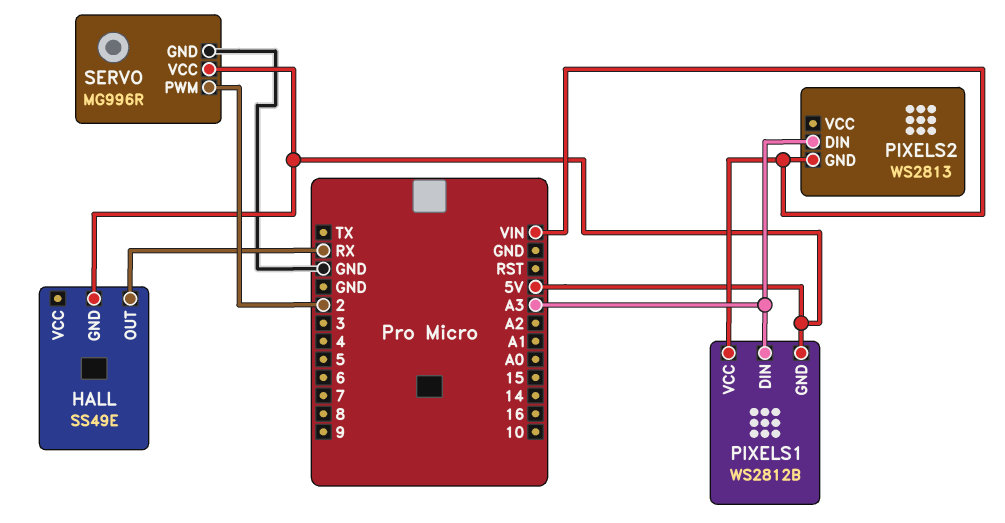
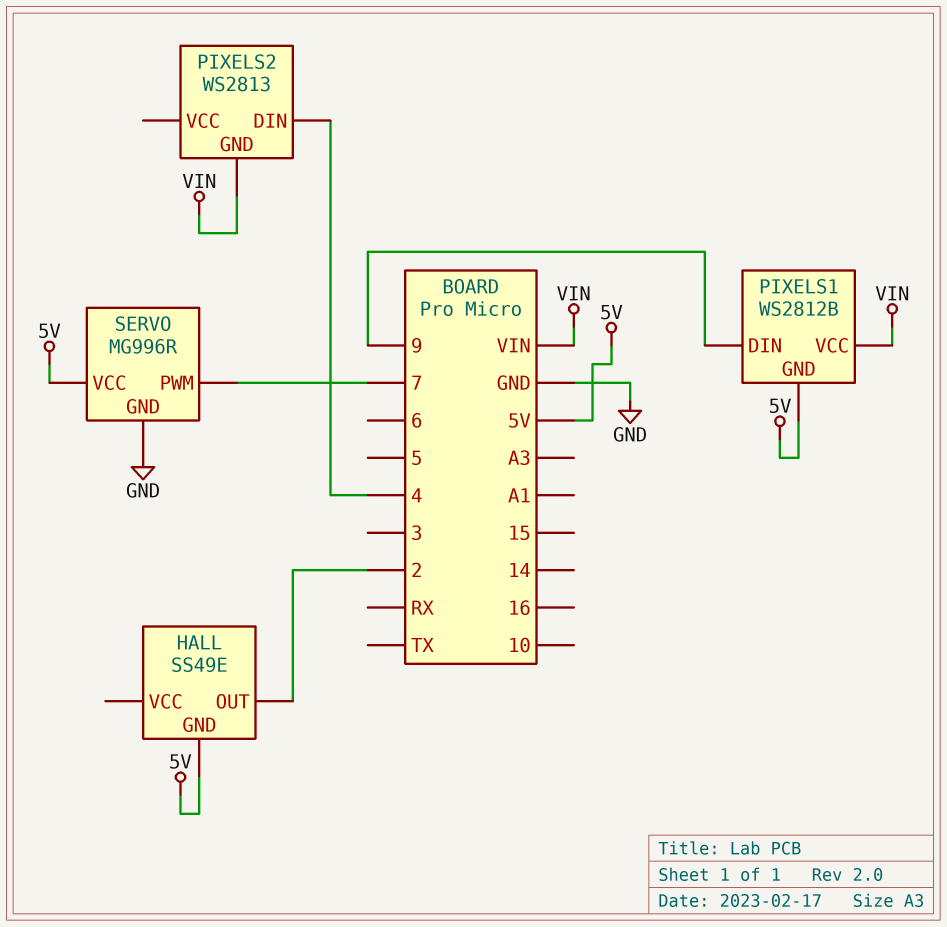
HALL pin OUT: RX -> 2
PIXELS1 pin DIN: A3 -> 9
PIXELS2 pin DIN: A3 -> 4
SERVO pin PWM: 2 -> 7

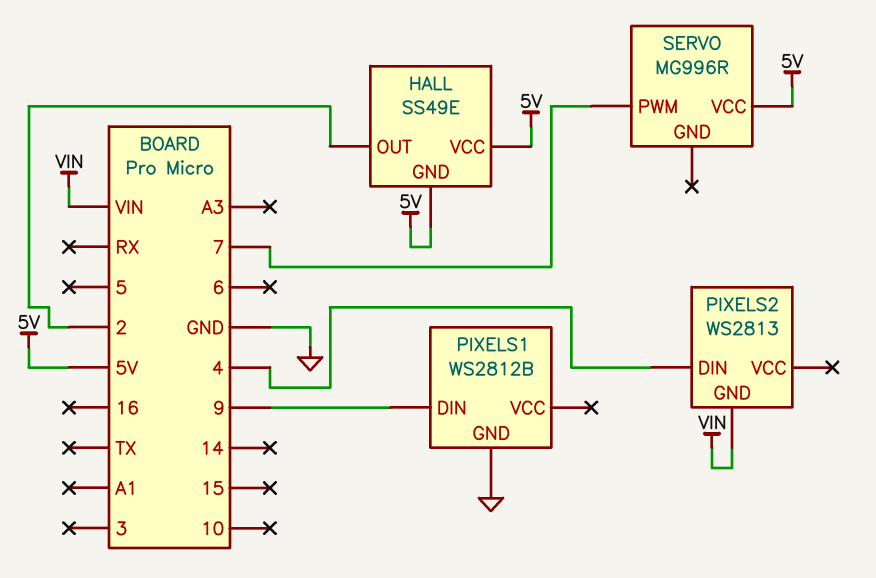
HALL pin VCC: none -> 5V
PIXELS1 pin GND: 5V -> GND
PIXELS1 pin VCC: VIN -> none
SERVO pin GND: GND -> none

